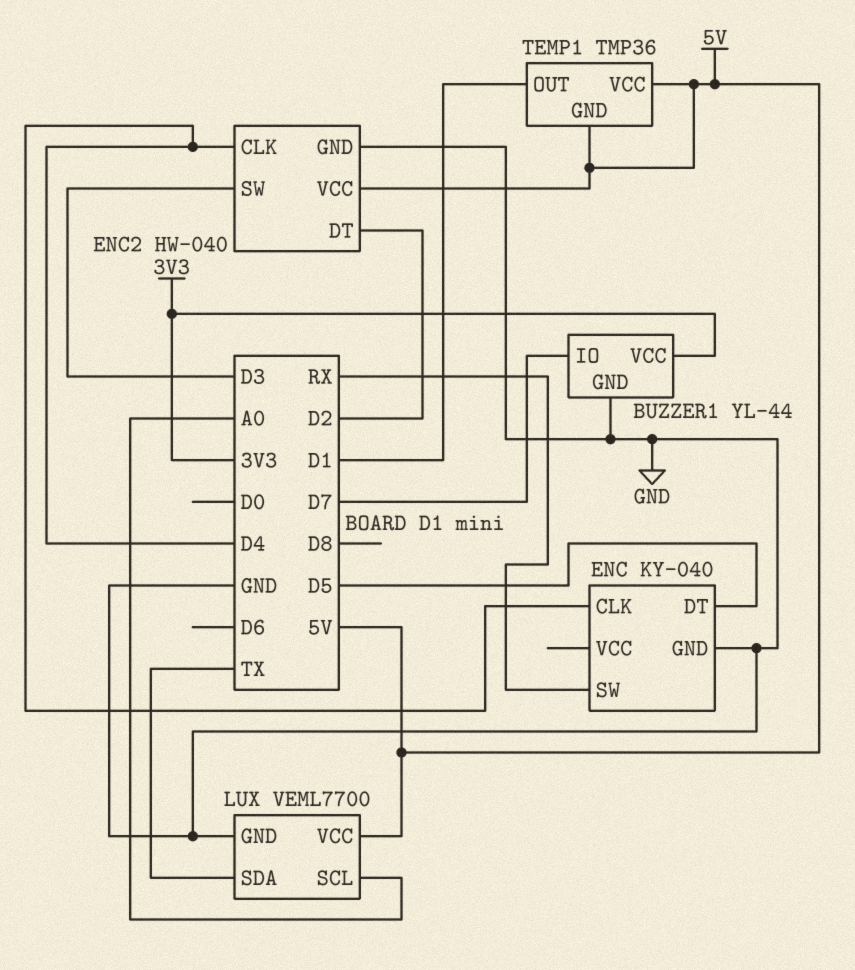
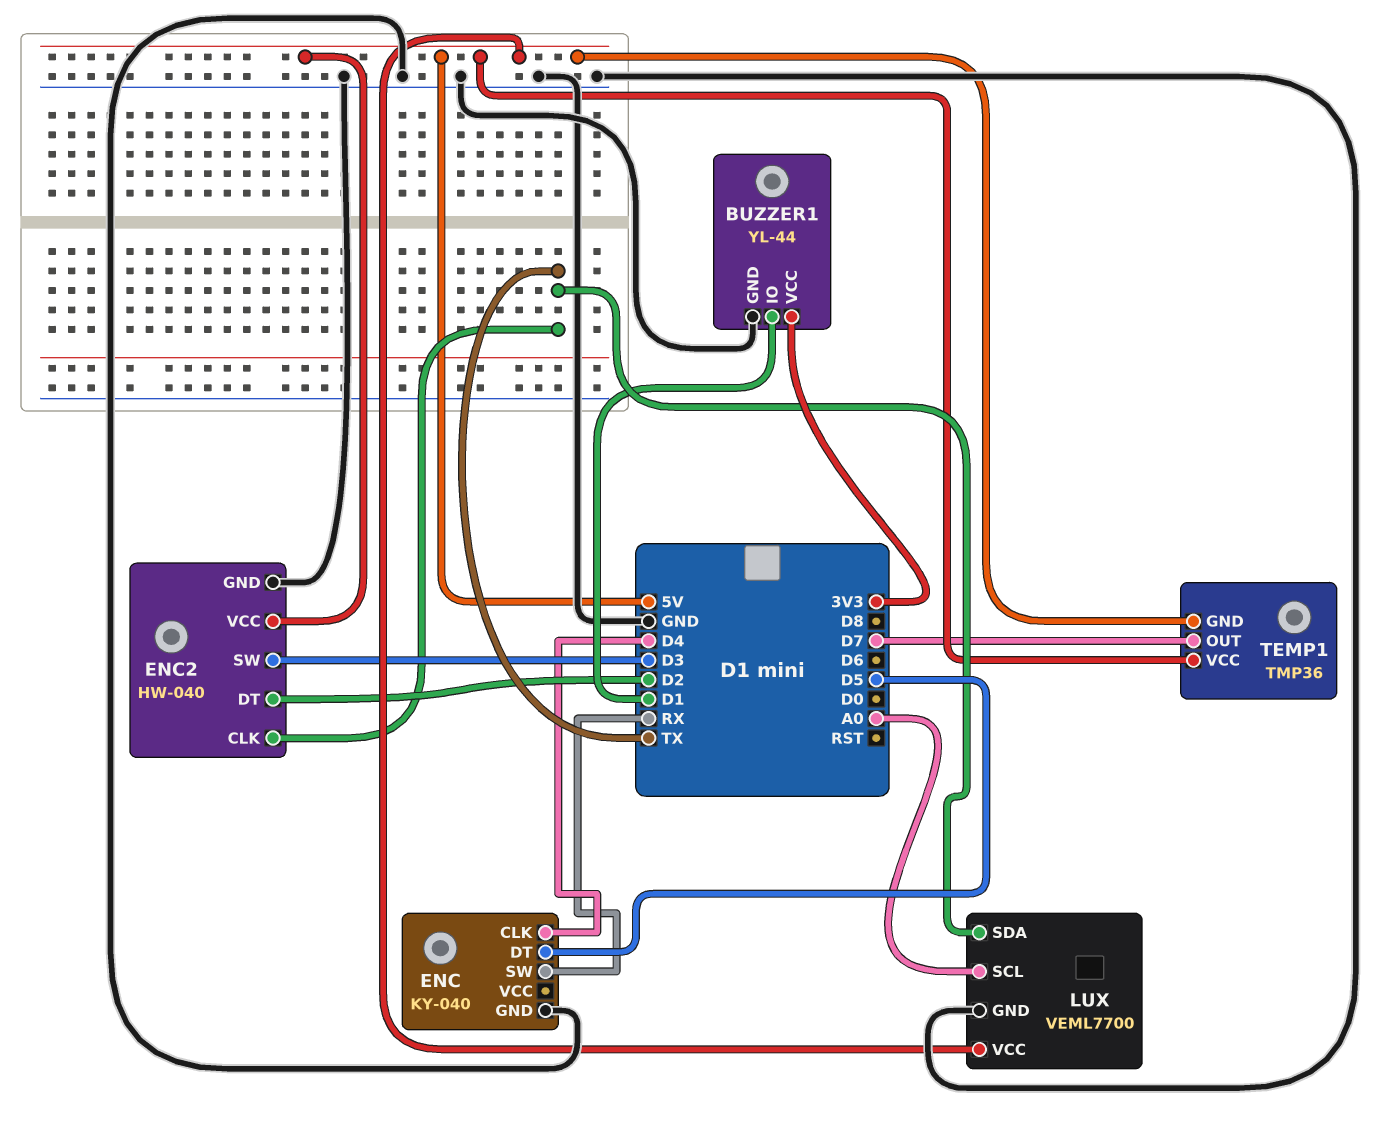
BUZZER1 pin IO: D7 -> D1
ENC2 pin CLK: D4 -> TX
TEMP1 pin OUT: D1 -> D7

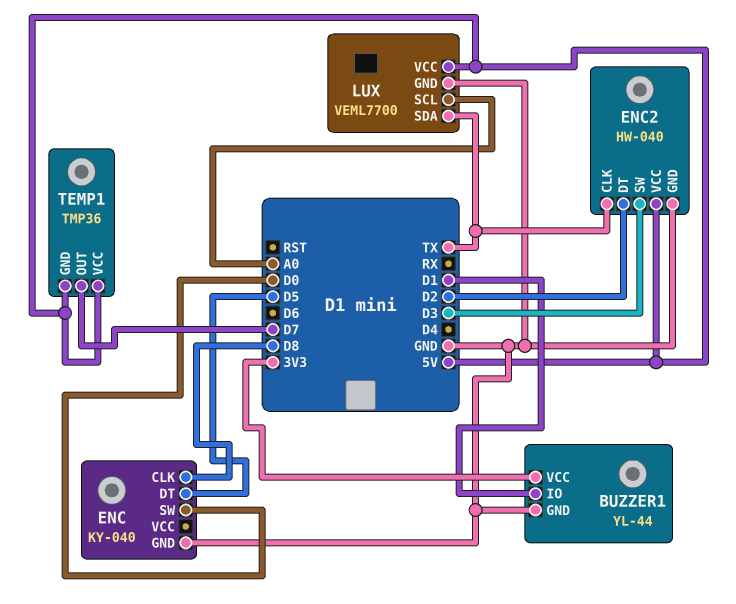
ENC pin CLK: D4 -> D8
ENC pin SW: RX -> D0

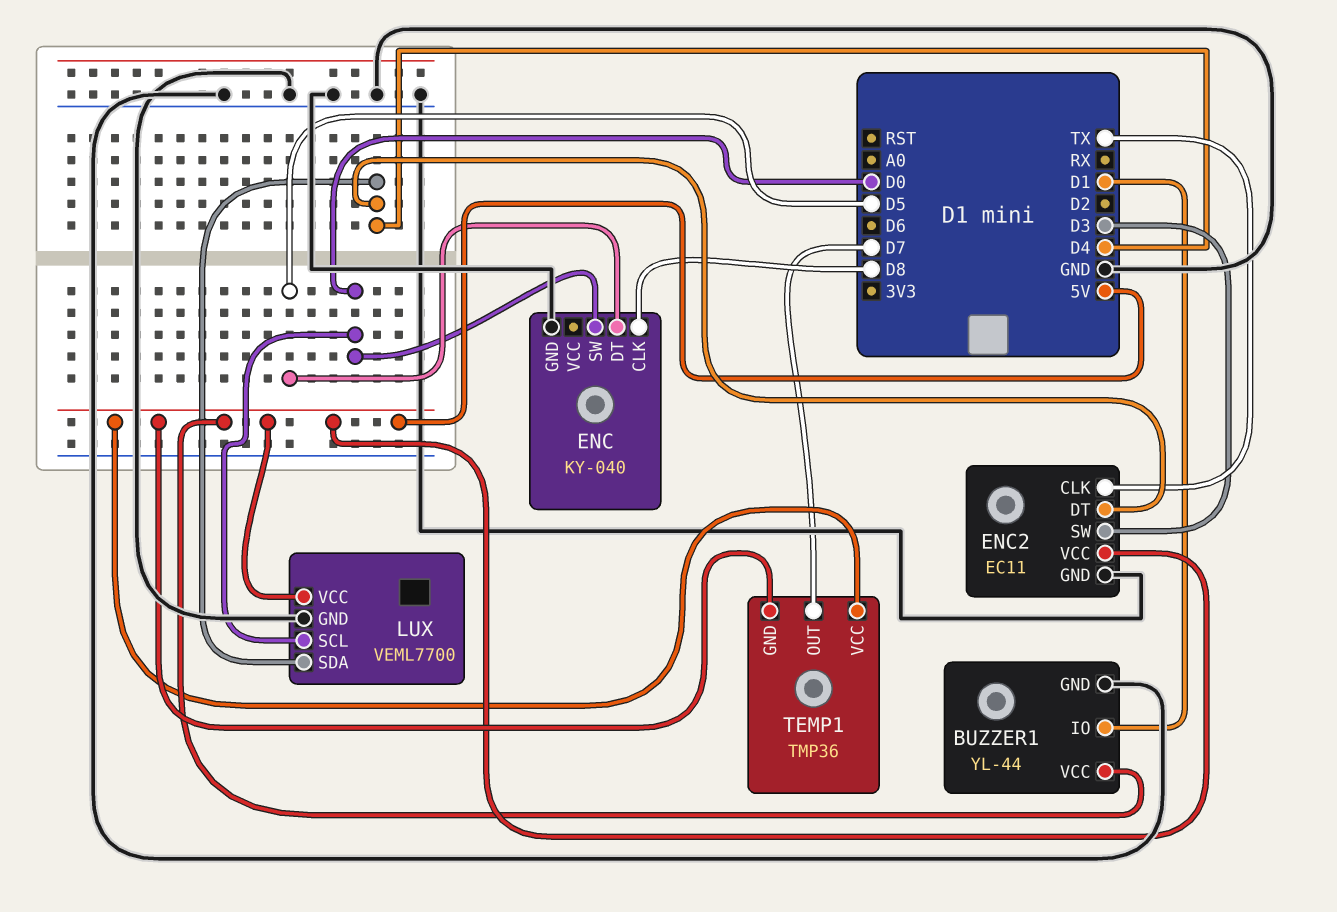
BUZZER1 pin VCC: 3V3 -> 5V
ENC2: HW-040 -> EC11
ENC2 pin DT: D2 -> D4
LUX pin SCL: A0 -> D0
LUX pin SDA: TX -> D4

